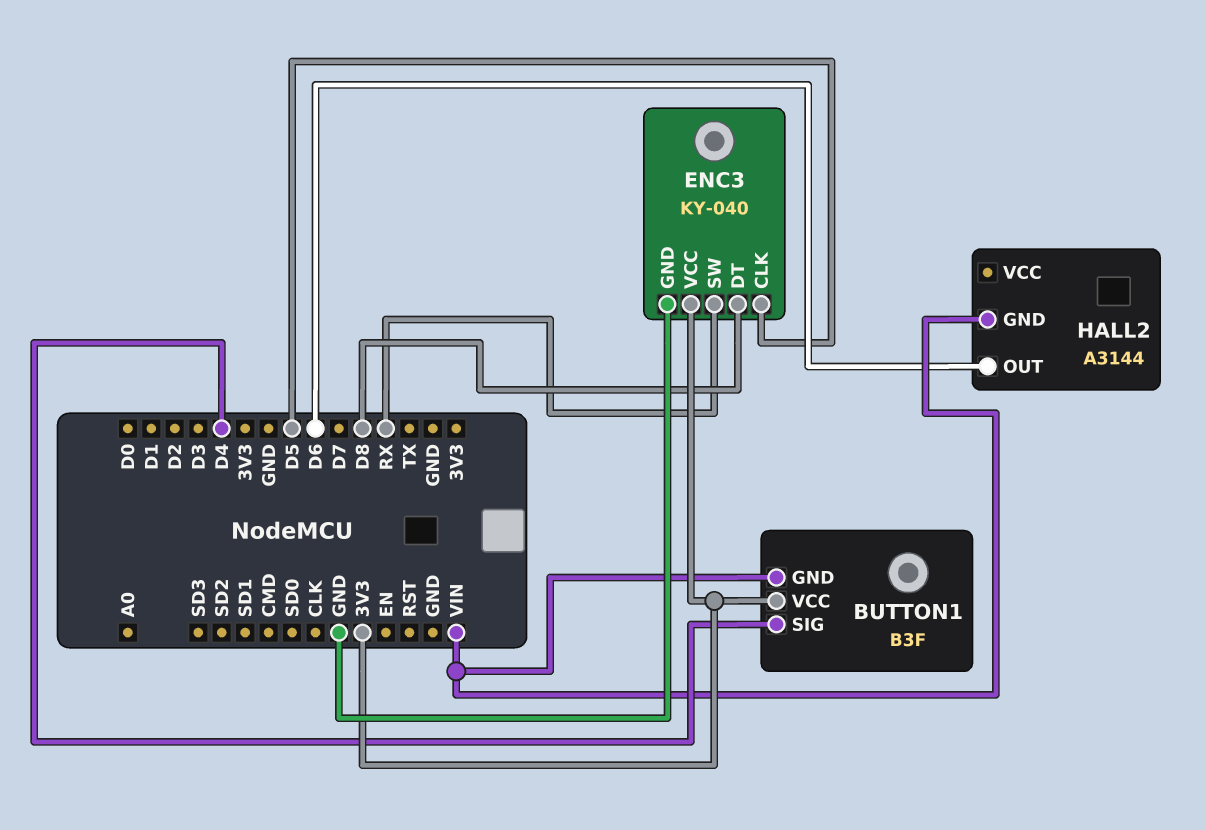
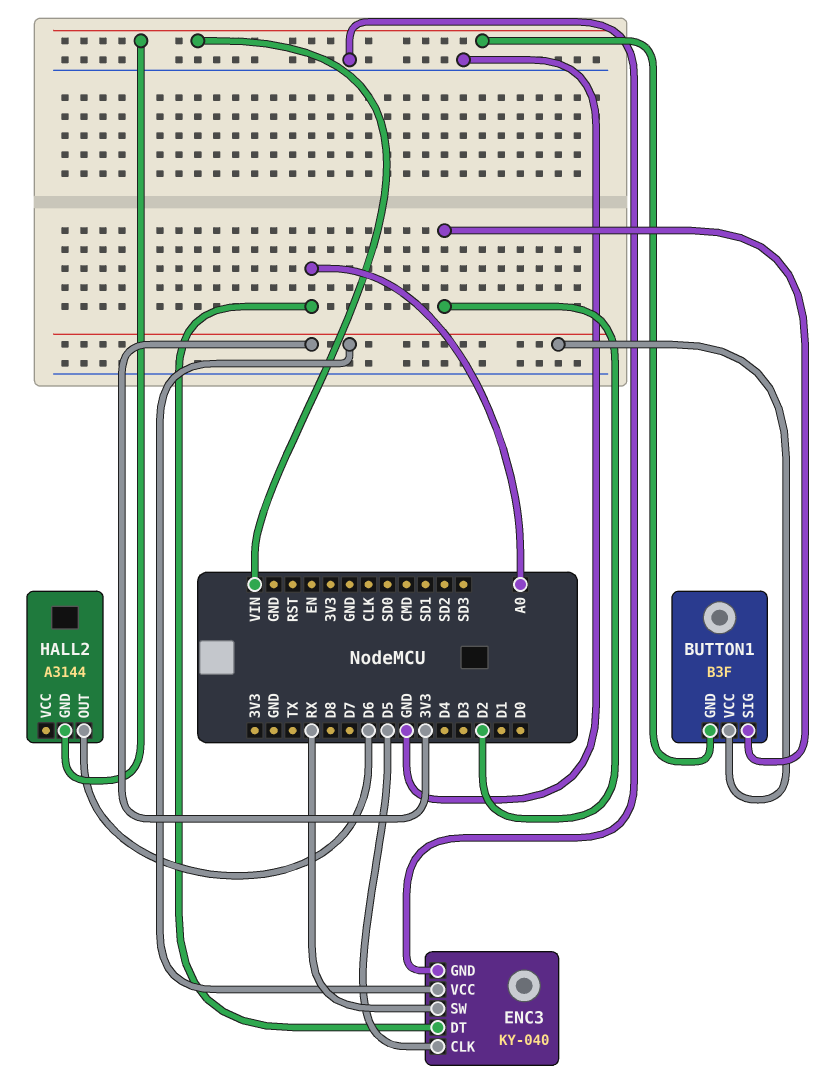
BUTTON1 pin SIG: D4 -> D2
ENC3 pin DT: D8 -> A0

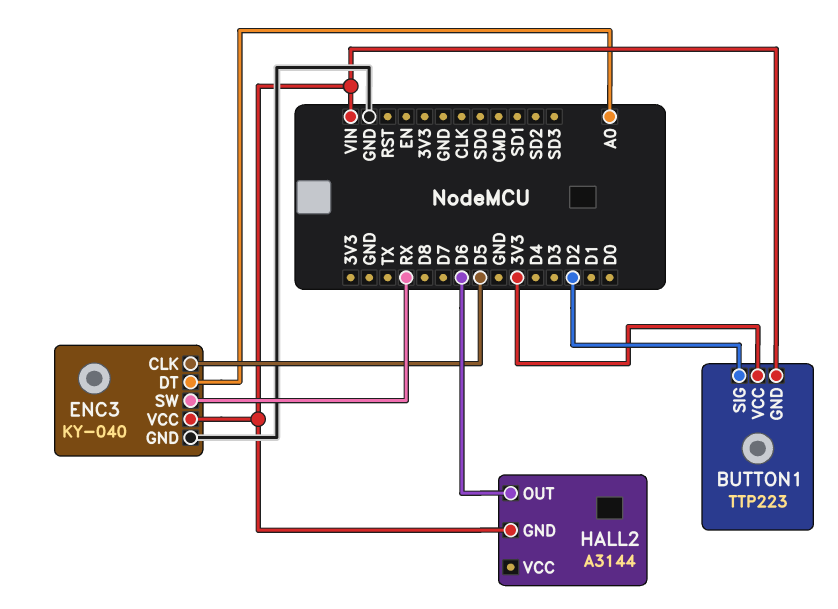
BUTTON1: B3F -> TTP223
ENC3 pin VCC: 3V3 -> VIN

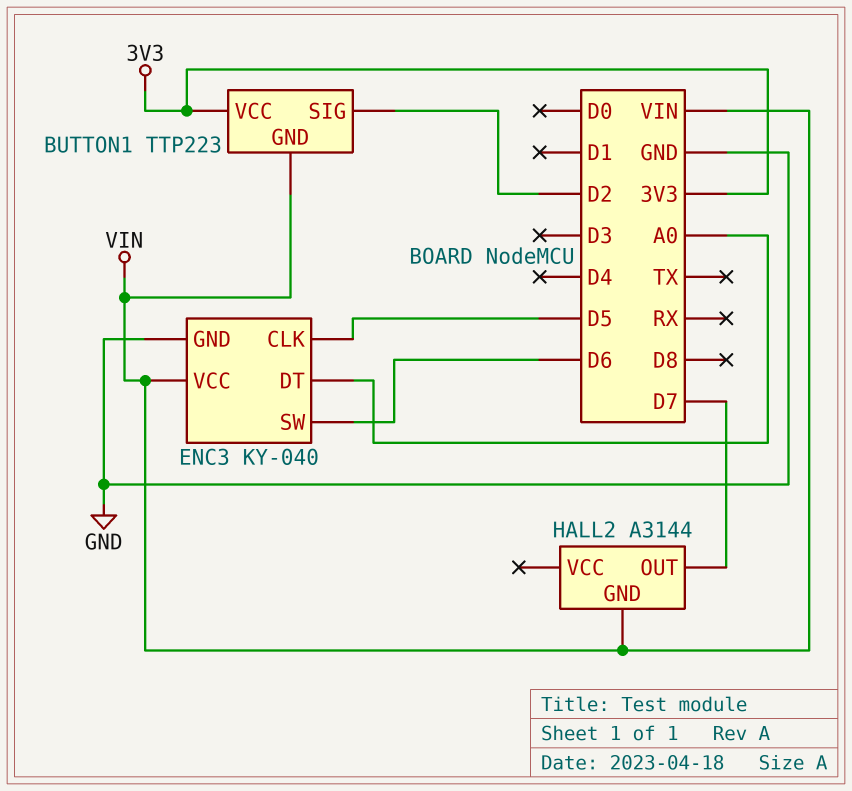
ENC3 pin SW: RX -> D6
HALL2 pin OUT: D6 -> D7

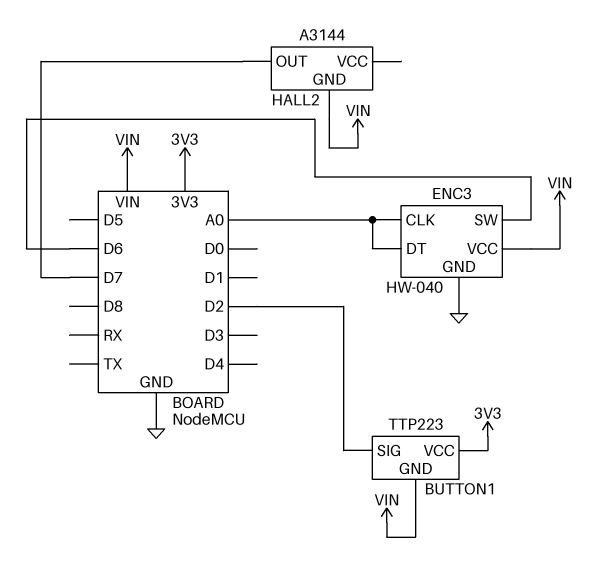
ENC3: KY-040 -> HW-040
ENC3 pin CLK: D5 -> A0

